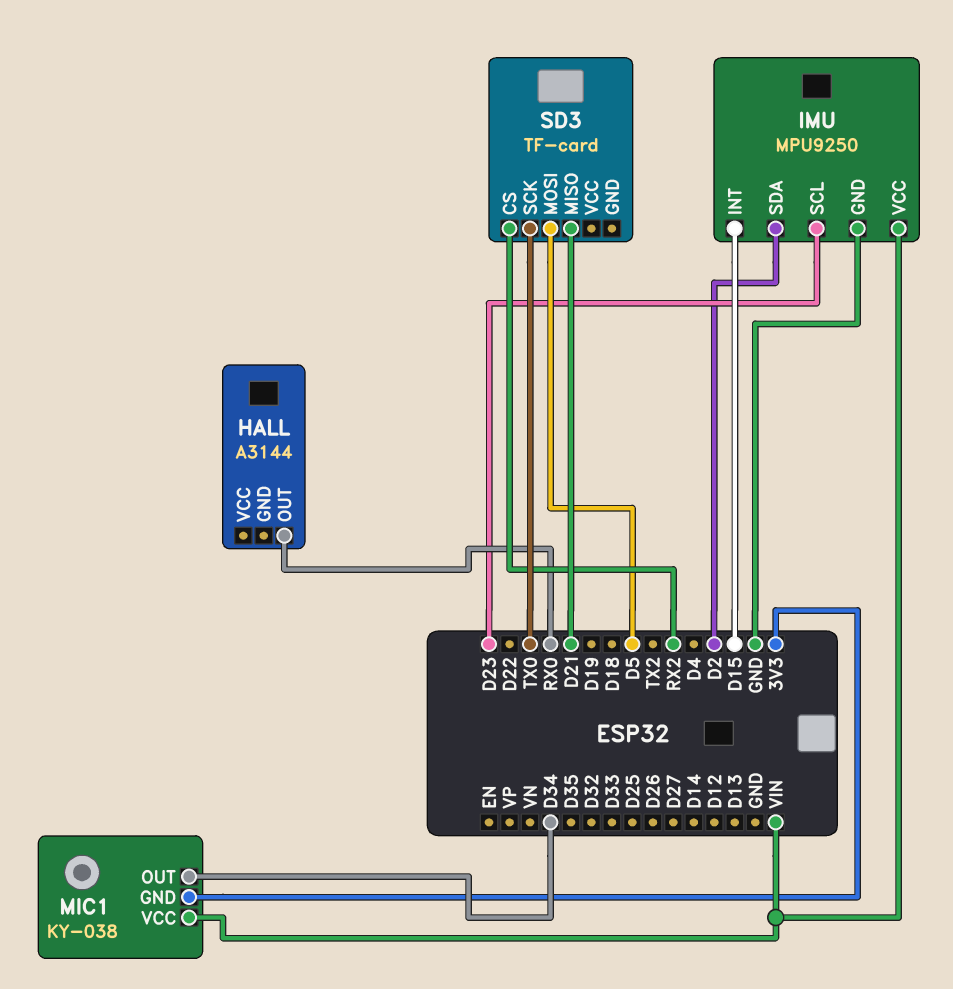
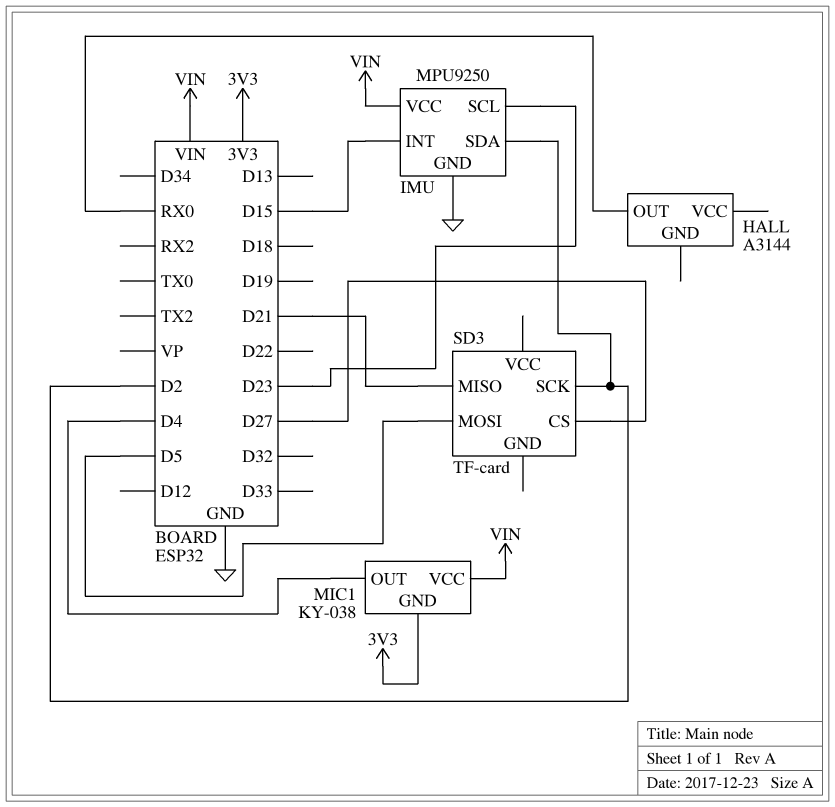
MIC1 pin OUT: D34 -> D4
SD3 pin CS: RX2 -> D27
SD3 pin SCK: TX0 -> D2

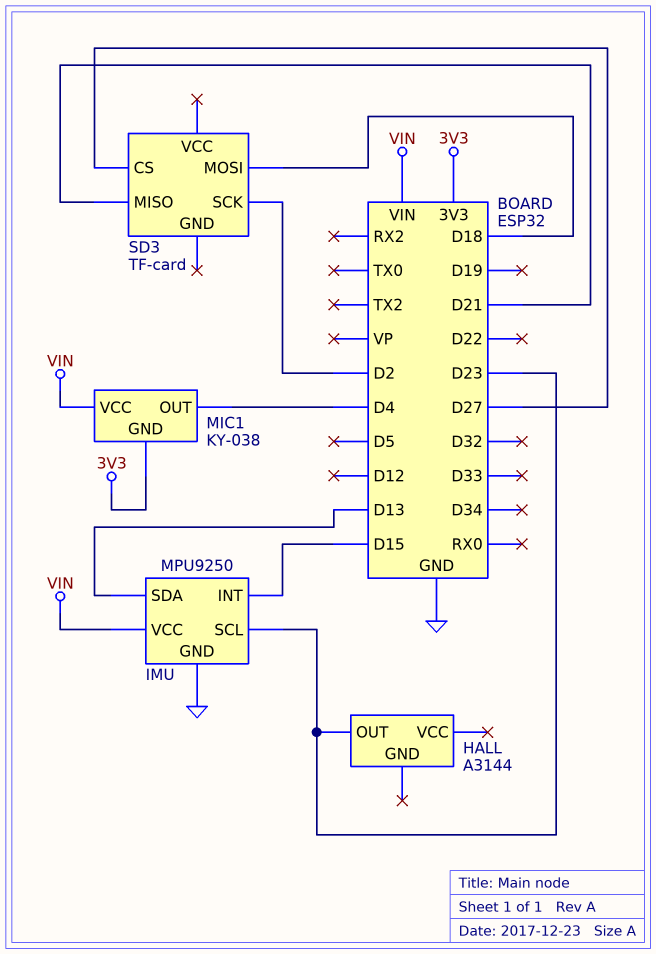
HALL pin OUT: RX0 -> D23
IMU pin SDA: D2 -> D13
SD3 pin MOSI: D5 -> D18

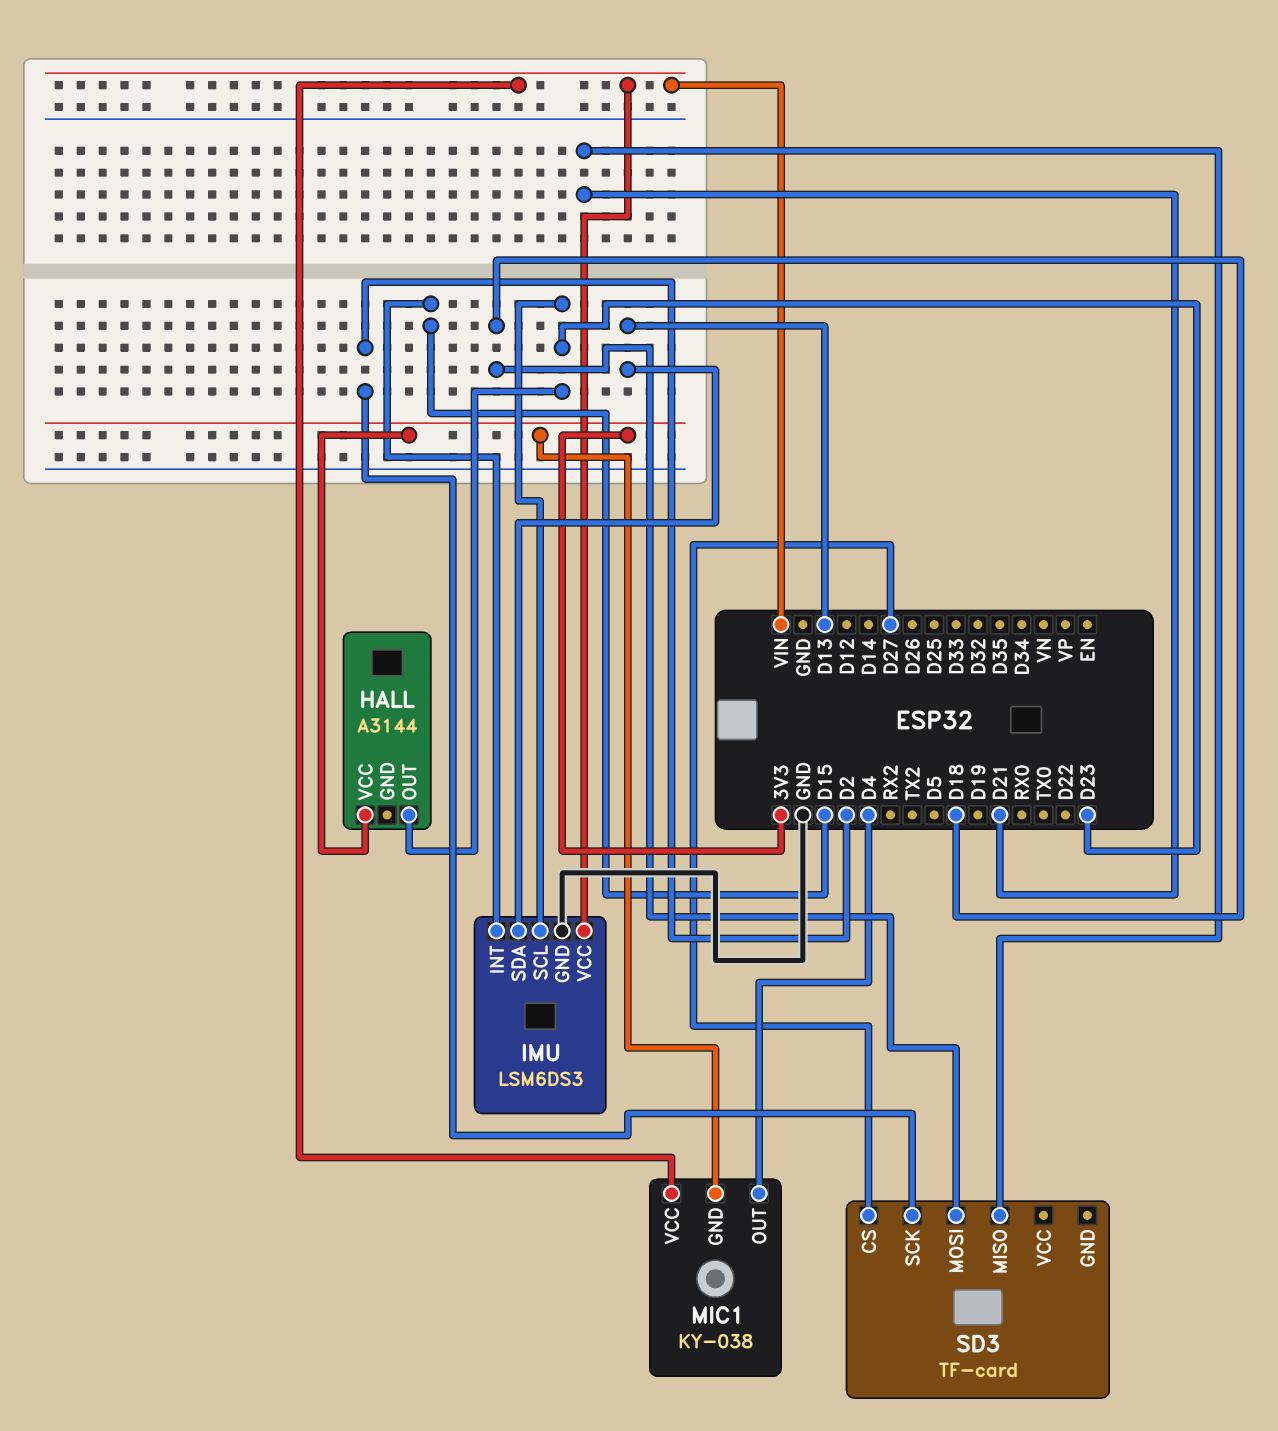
HALL pin VCC: none -> 3V3
IMU: MPU9250 -> LSM6DS3

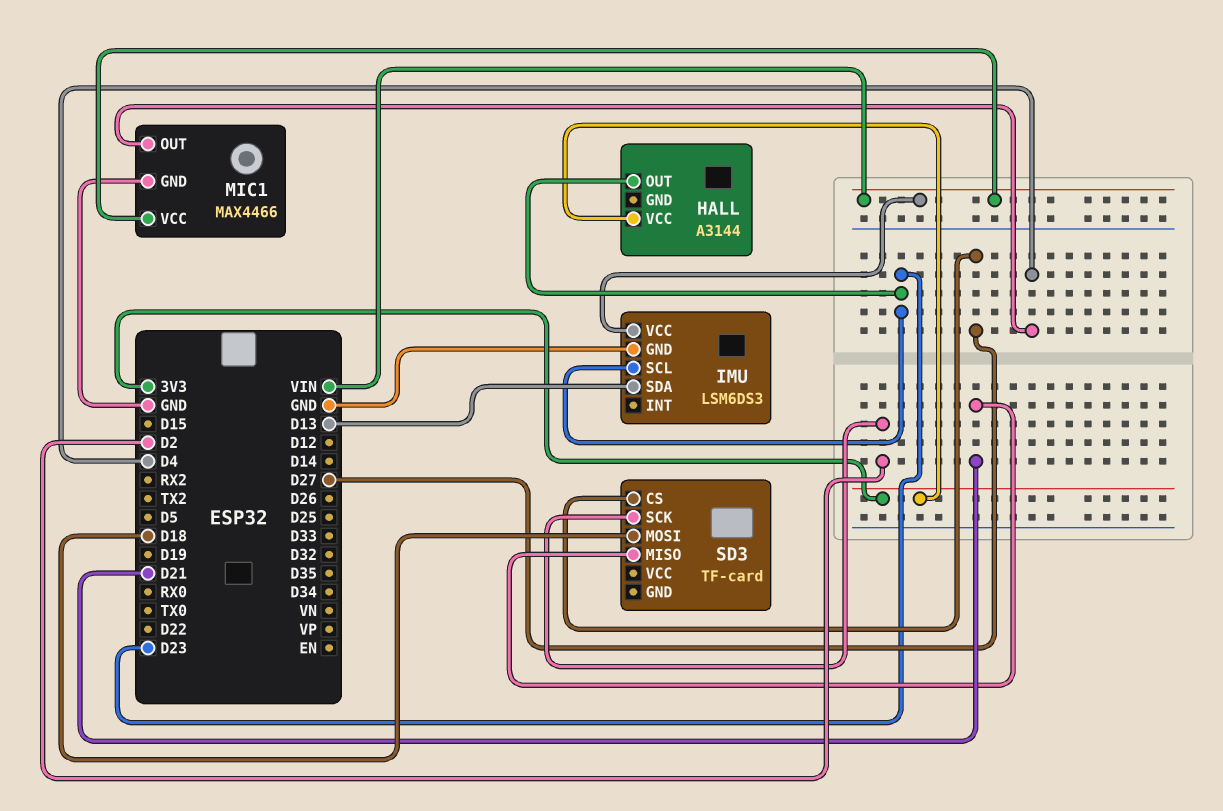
IMU pin INT: D15 -> none
MIC1: KY-038 -> MAX4466
MIC1 pin GND: 3V3 -> GND

